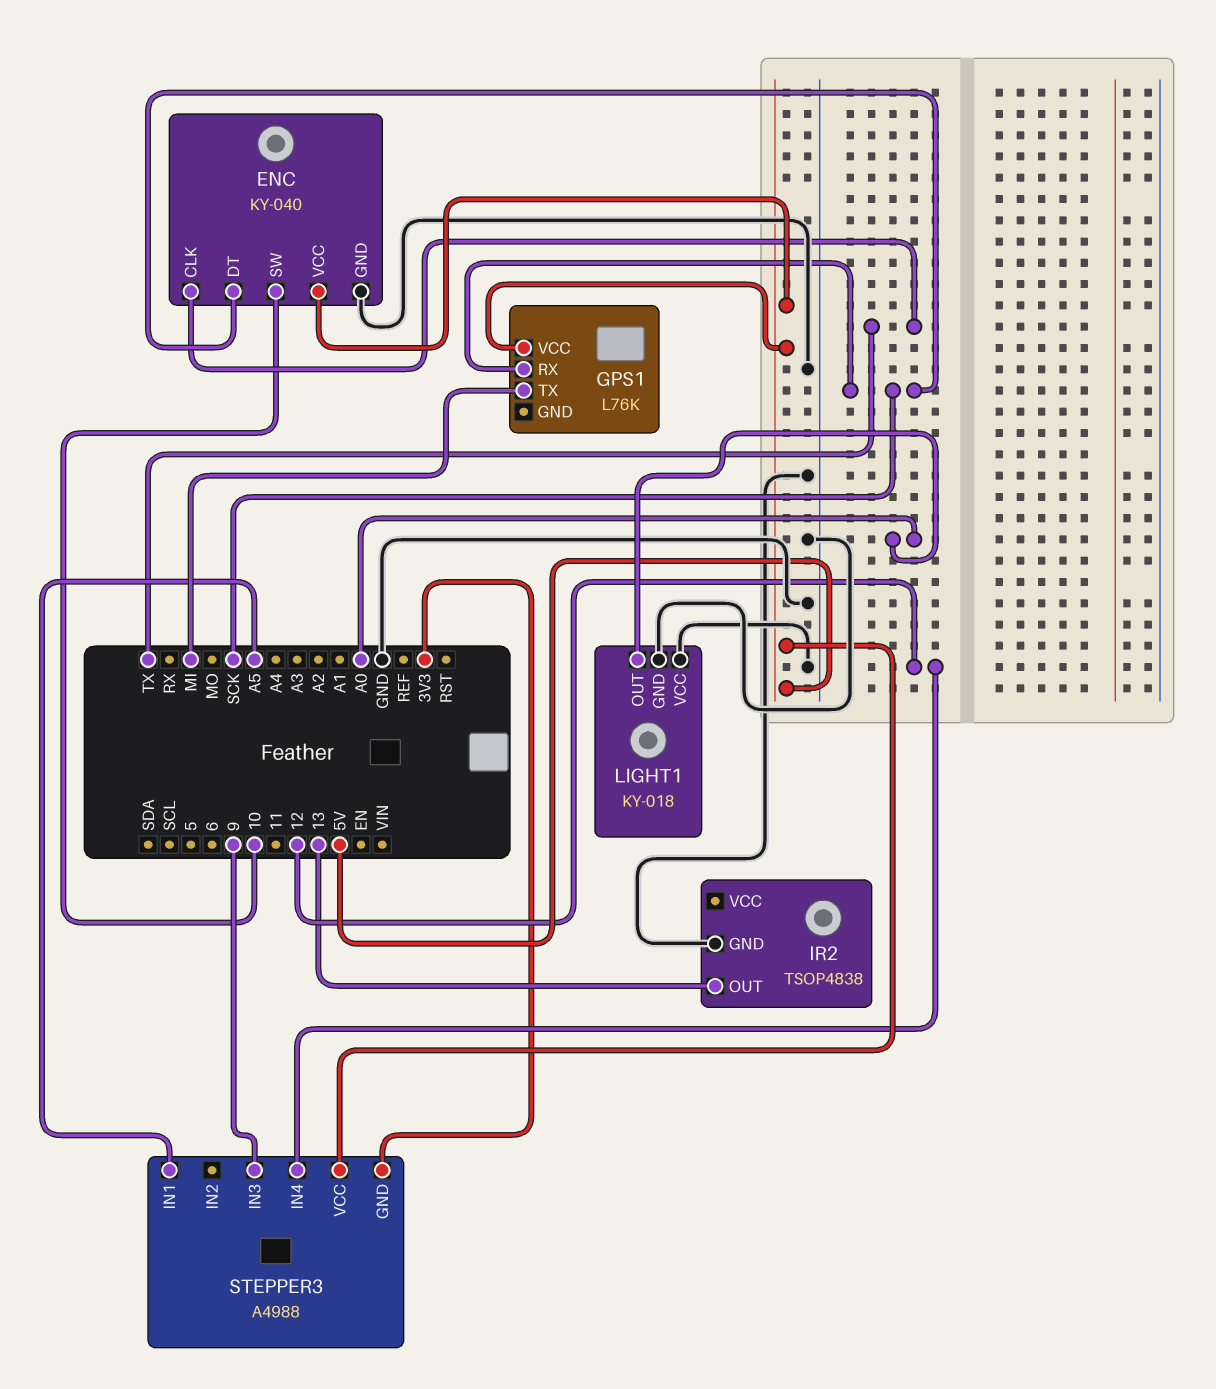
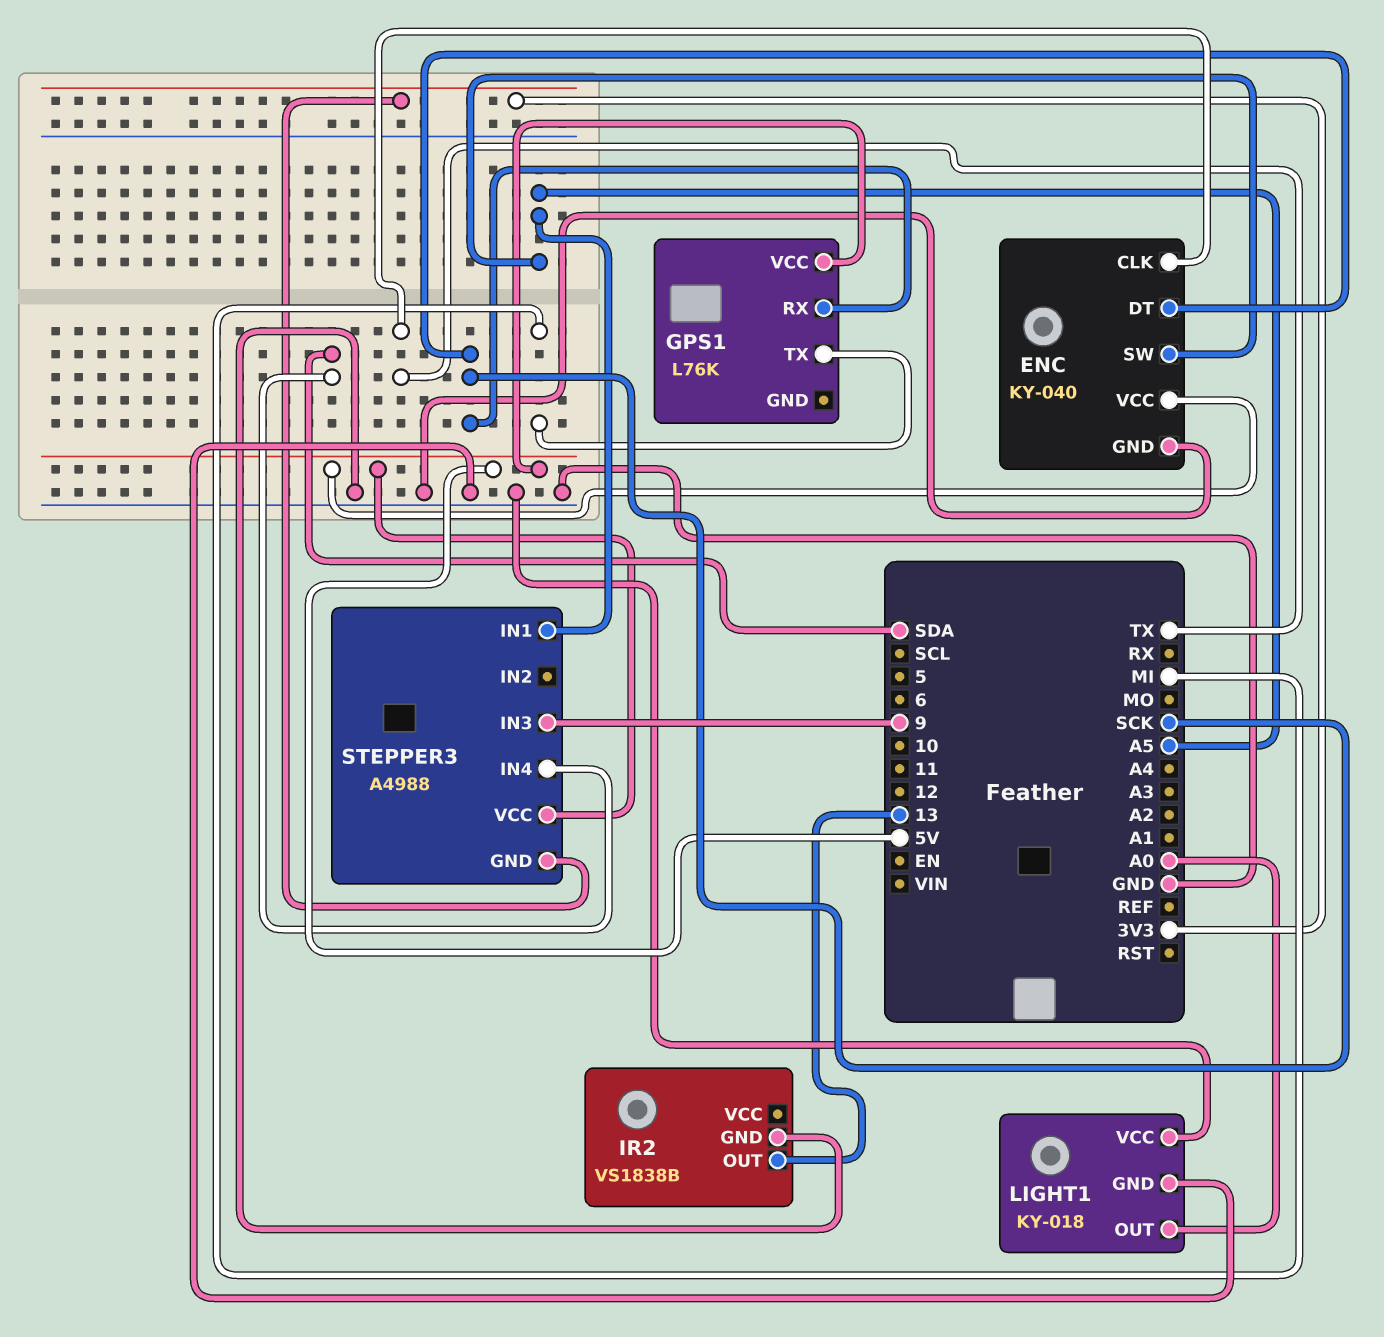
ENC pin SW: 10 -> A5
IR2: TSOP4838 -> VS1838B
STEPPER3 pin IN4: 12 -> SDA

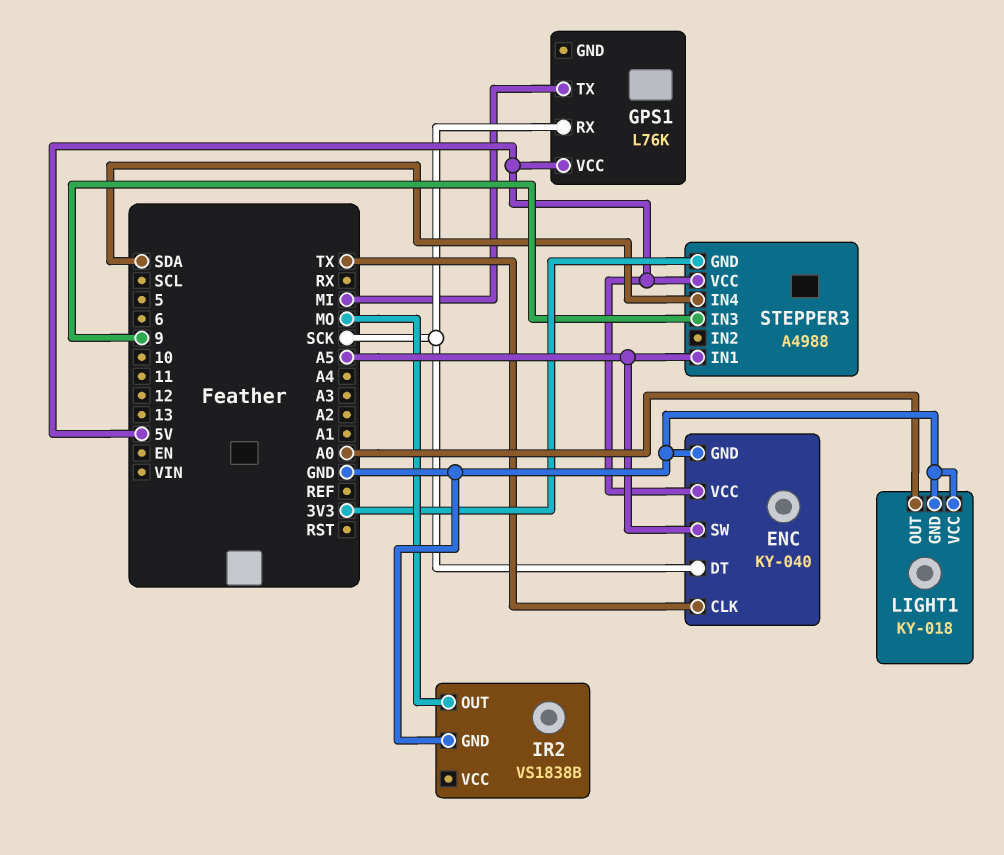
IR2 pin OUT: 13 -> MO

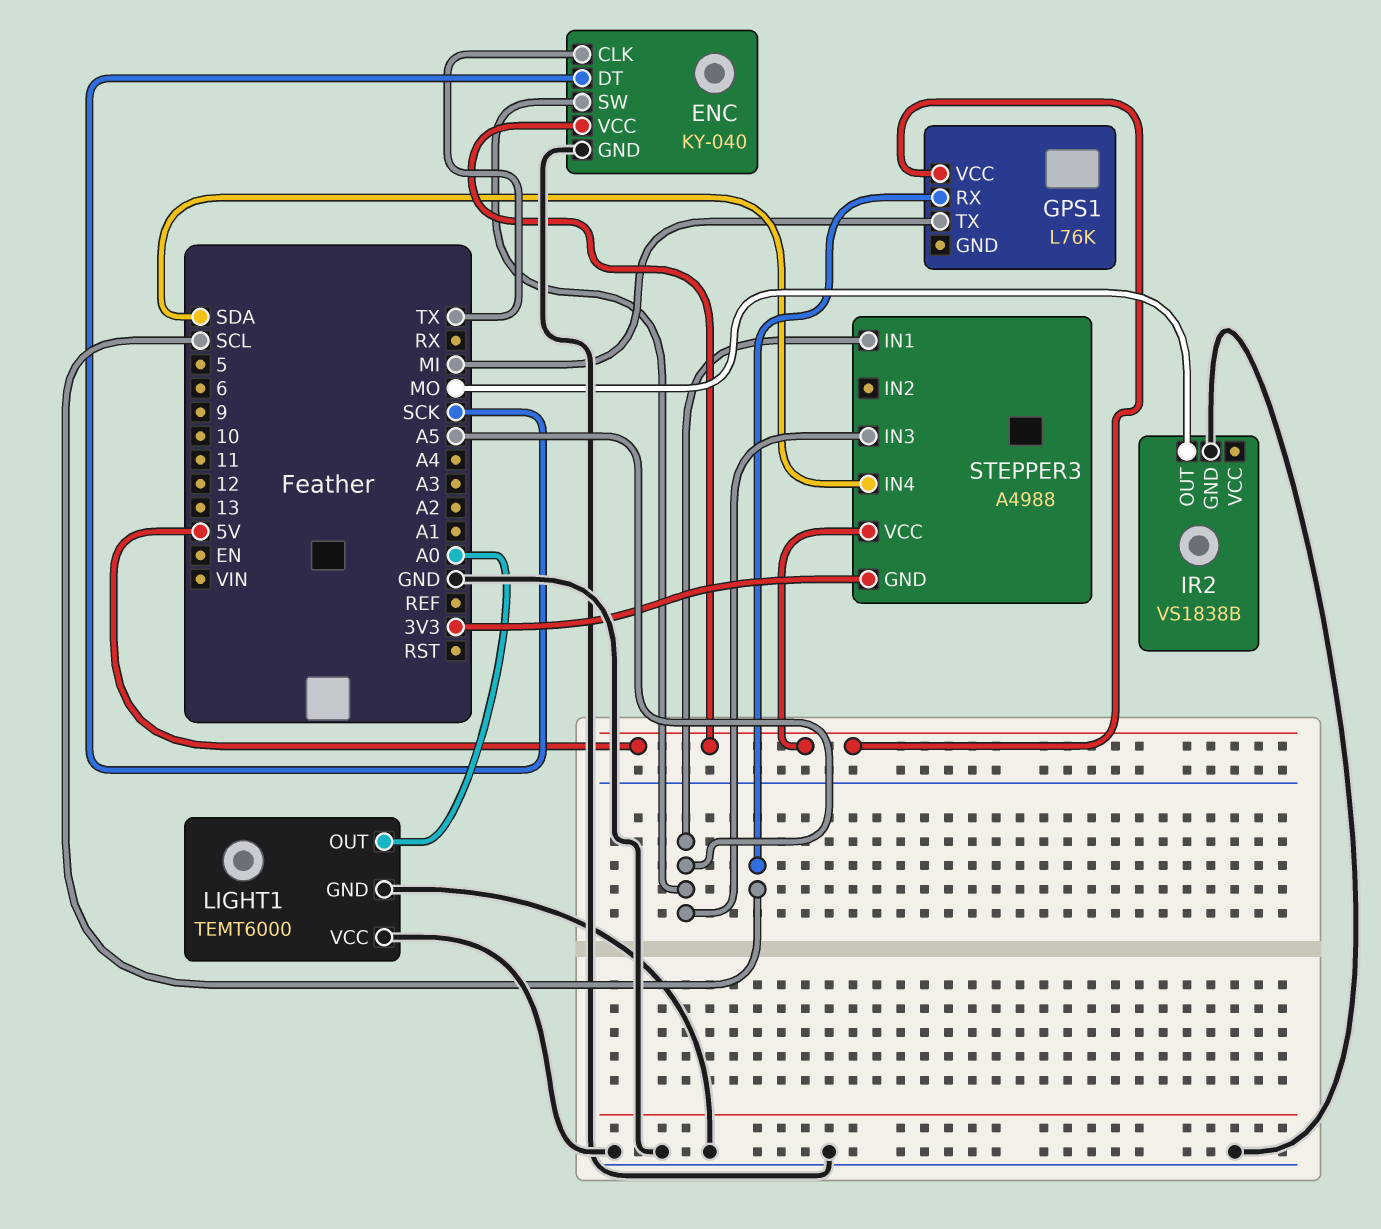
GPS1 pin RX: SCK -> SCL
LIGHT1: KY-018 -> TEMT6000
STEPPER3 pin IN3: 9 -> A5

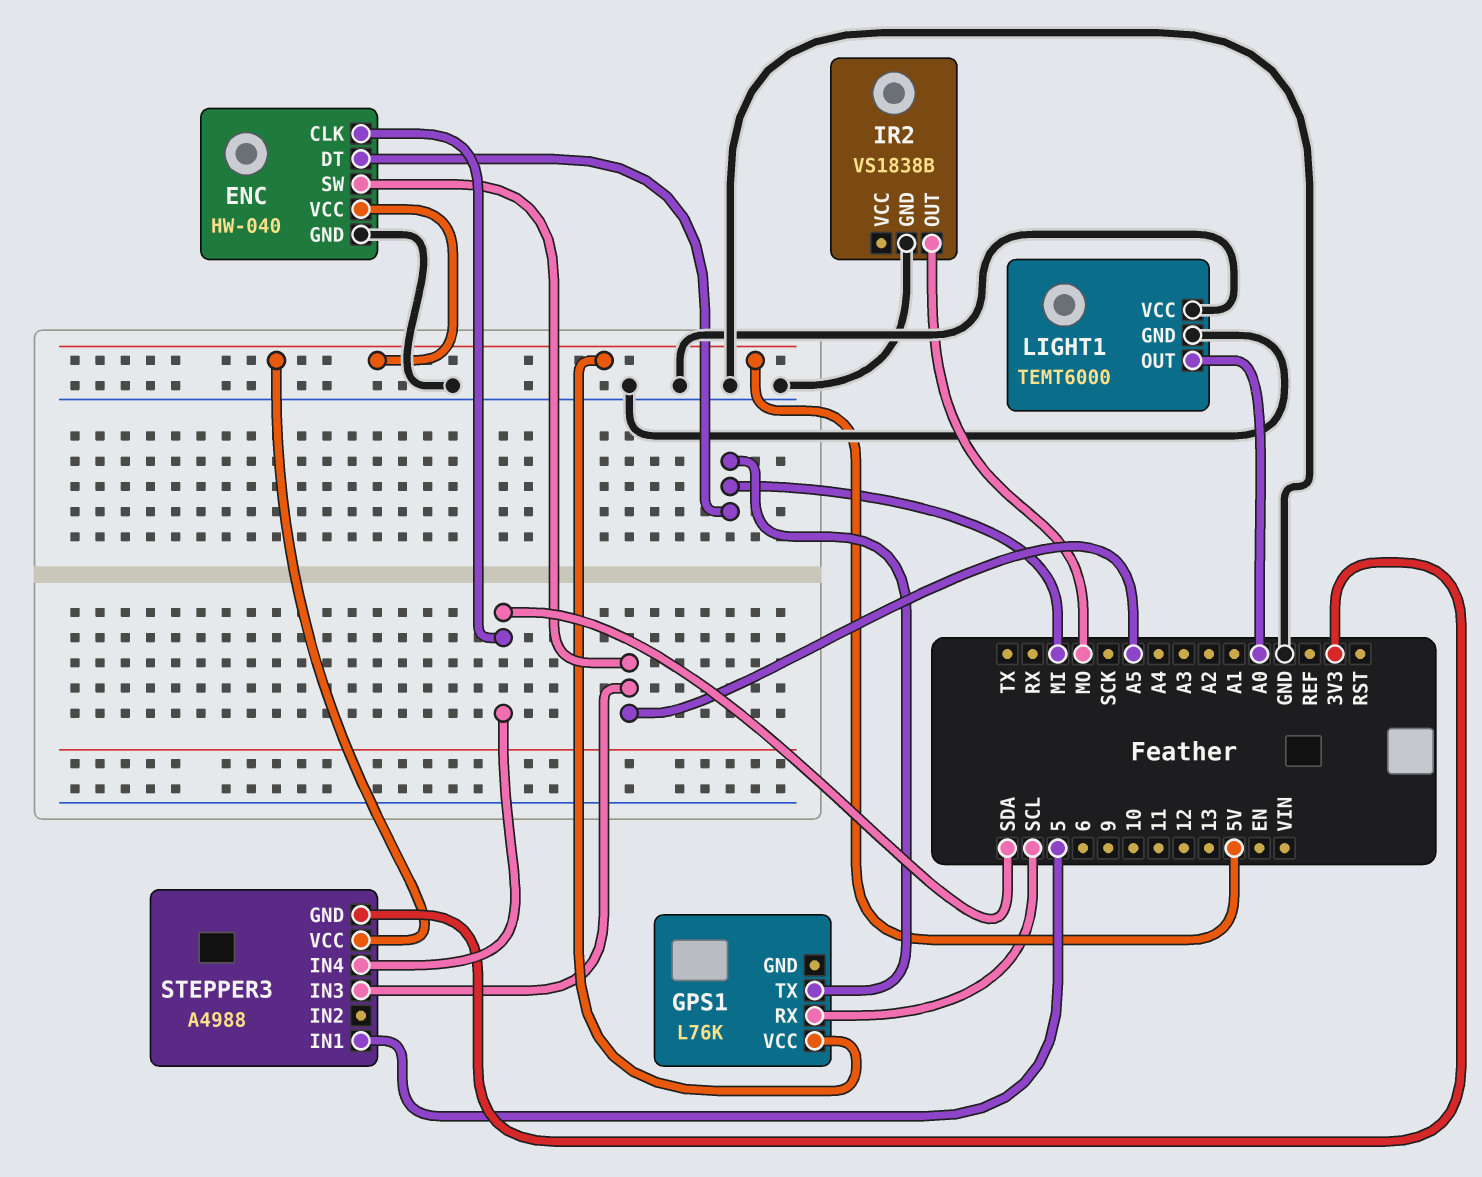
ENC: KY-040 -> HW-040
ENC pin CLK: TX -> SDA
ENC pin DT: SCK -> MI
STEPPER3 pin IN1: A5 -> 5

